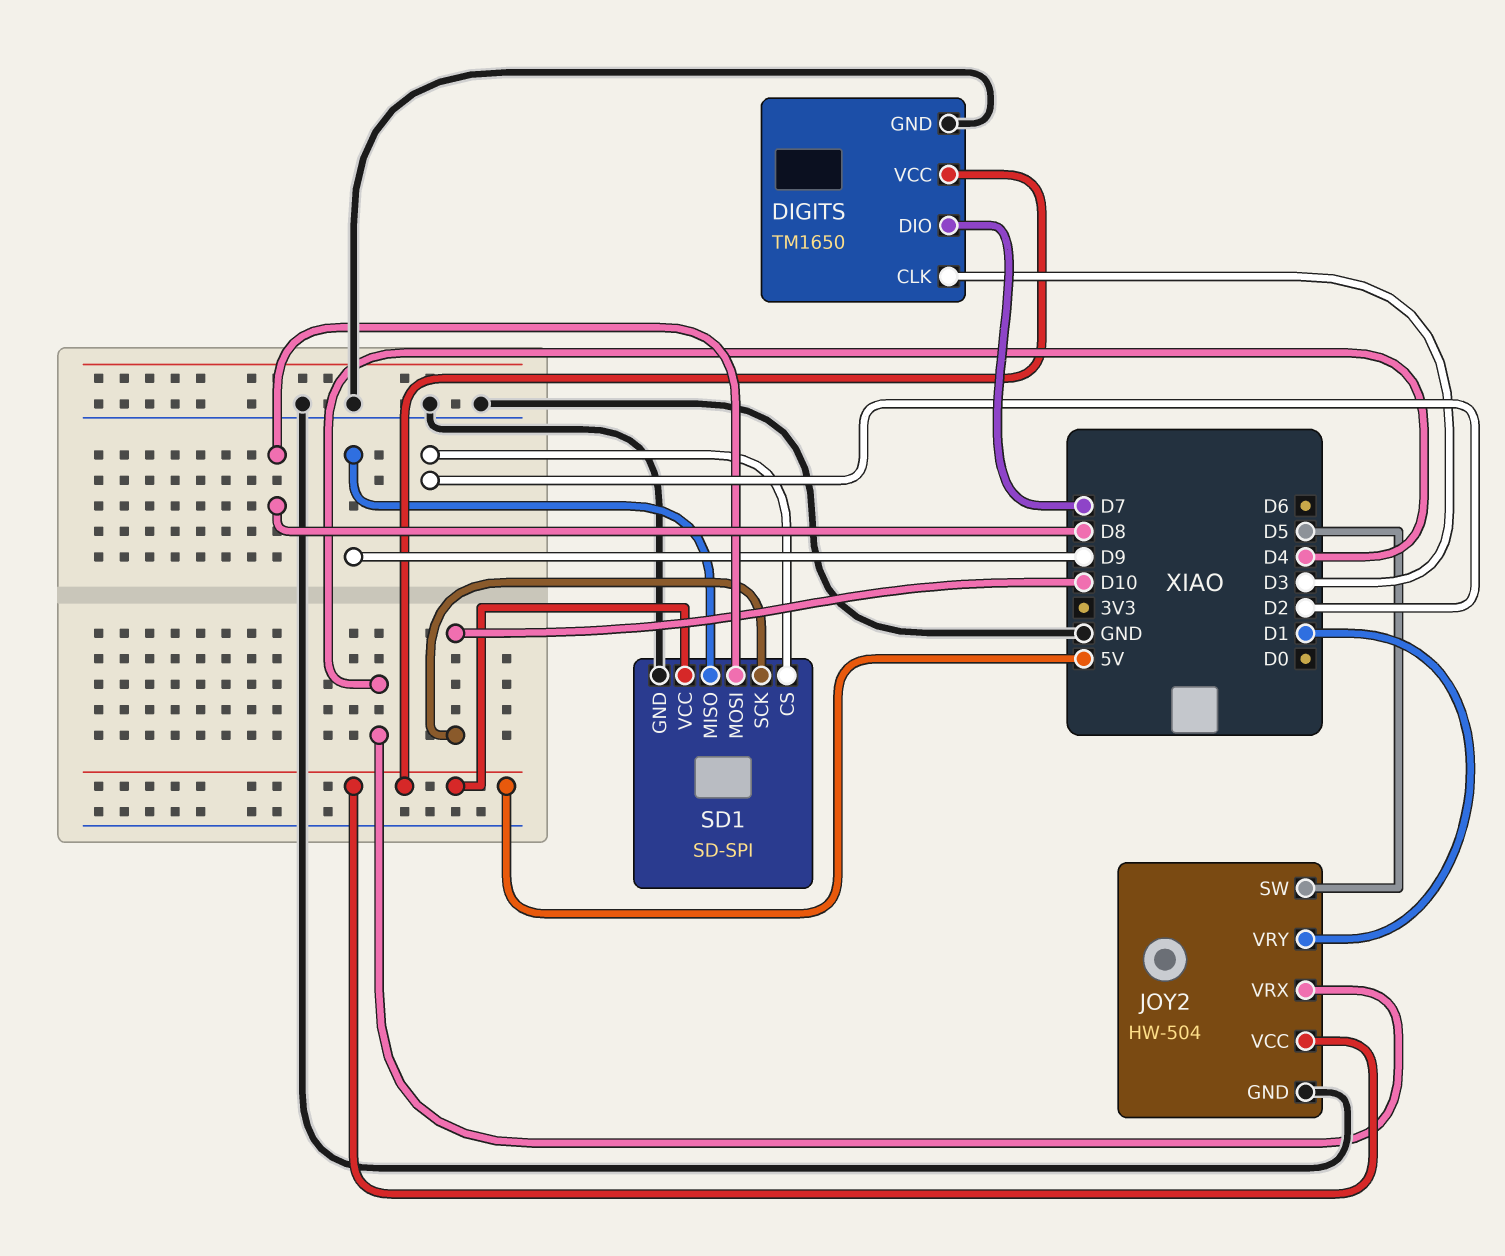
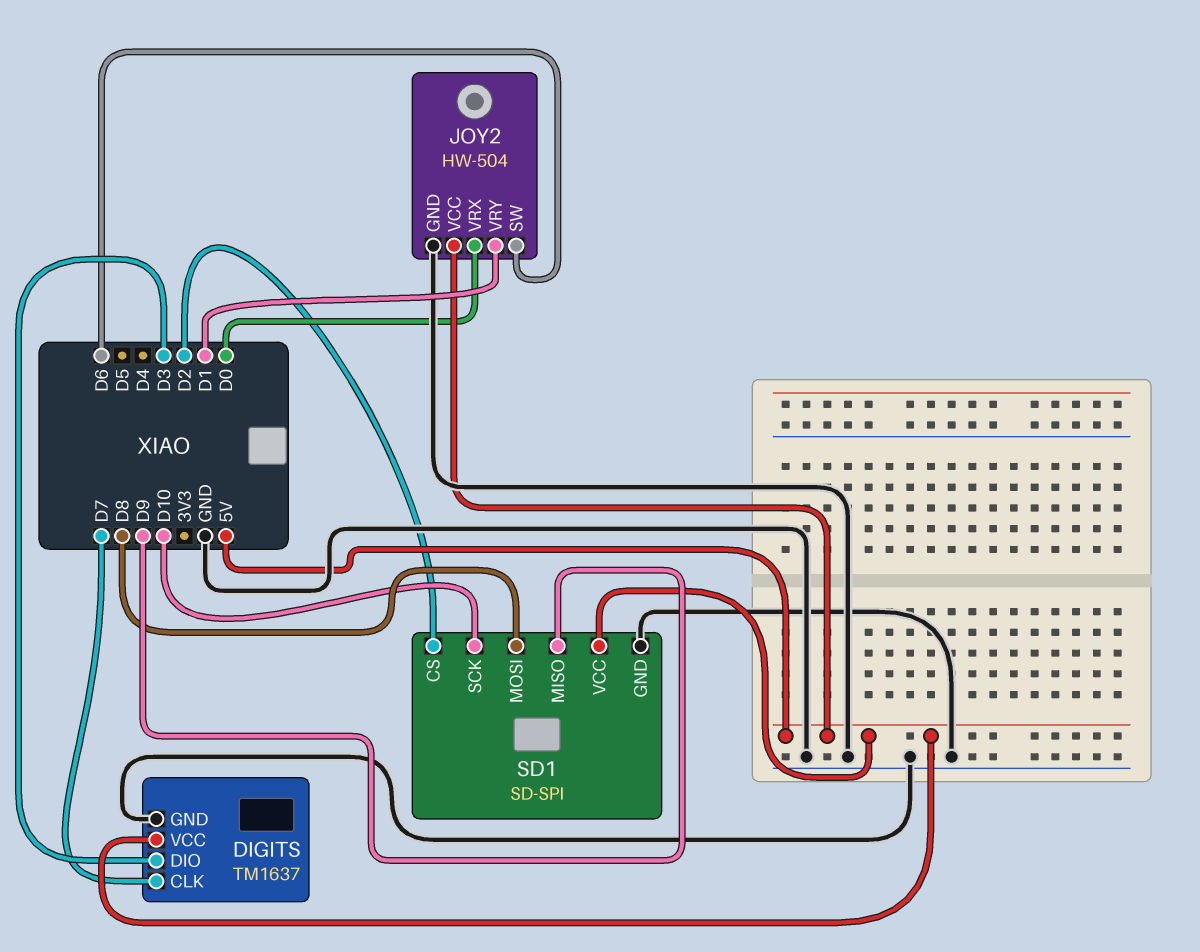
DIGITS: TM1650 -> TM1637
DIGITS pin CLK: D3 -> D7
DIGITS pin DIO: D7 -> D3
JOY2 pin SW: D5 -> D6
JOY2 pin VRX: D4 -> D0

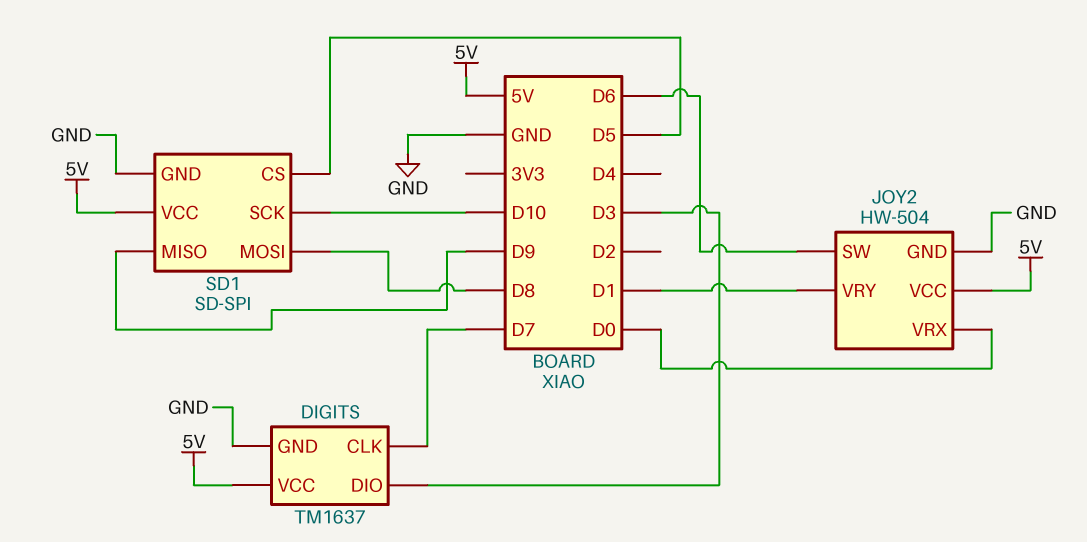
SD1 pin CS: D2 -> D5

